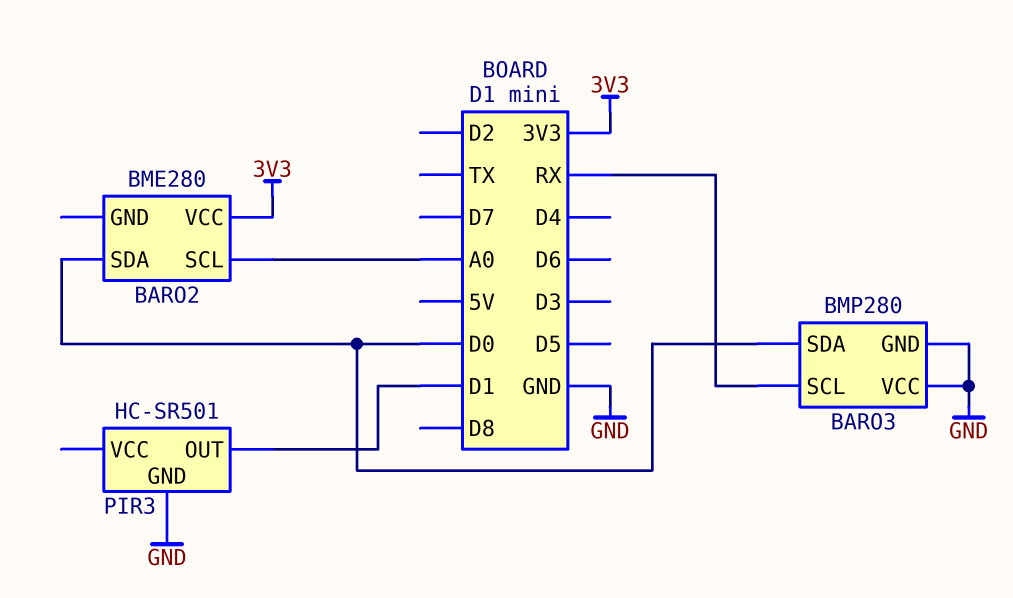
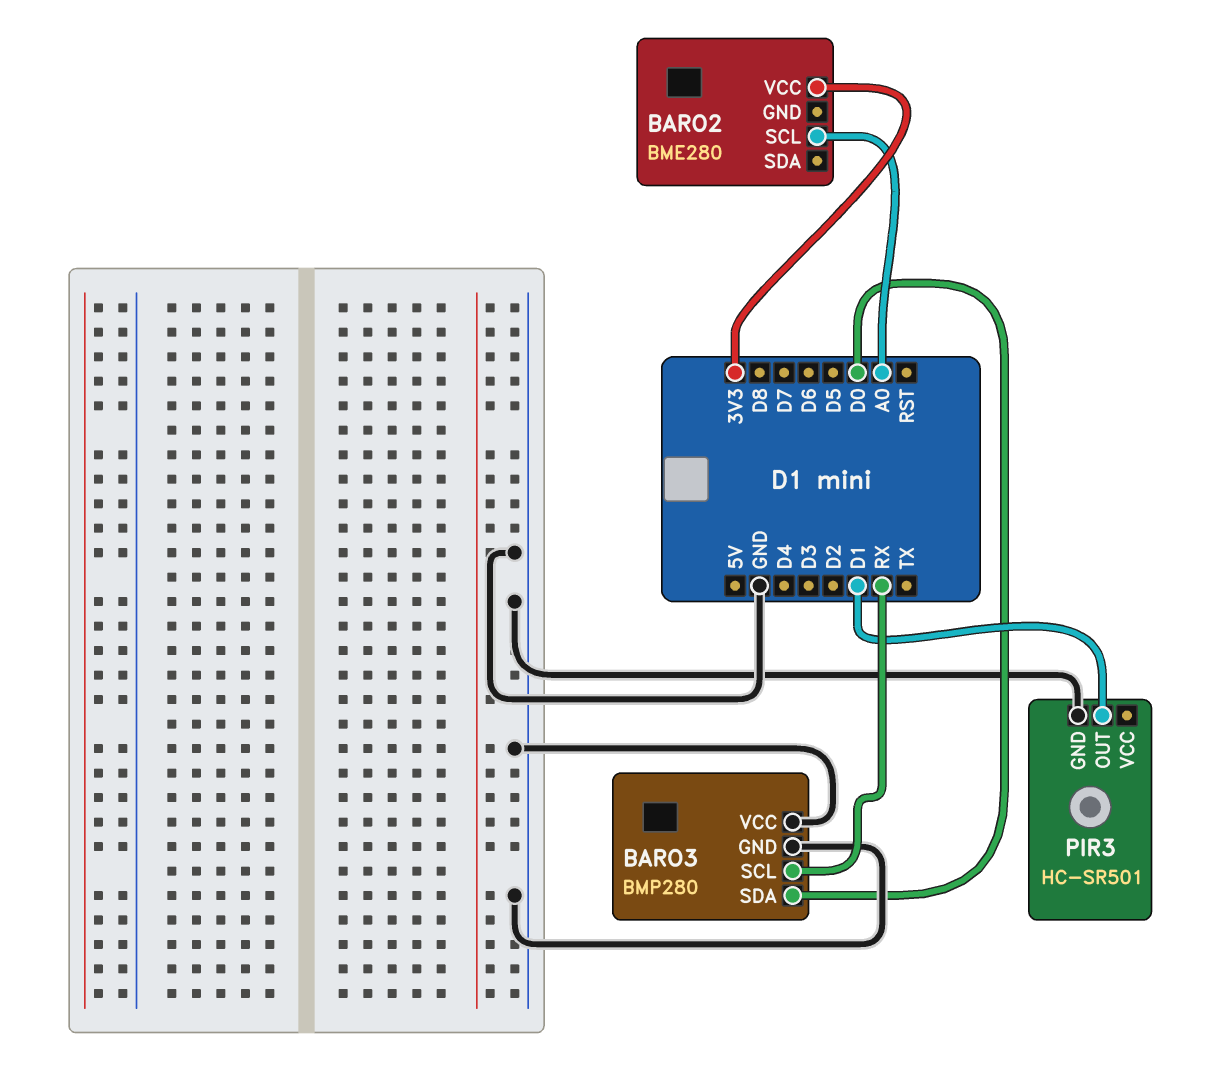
BARO2 pin SDA: D0 -> none

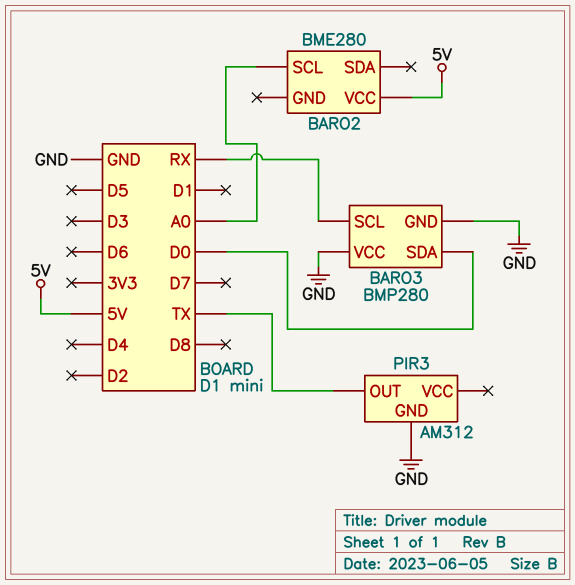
BARO2 pin VCC: 3V3 -> 5V
PIR3: HC-SR501 -> AM312
PIR3 pin OUT: D1 -> TX

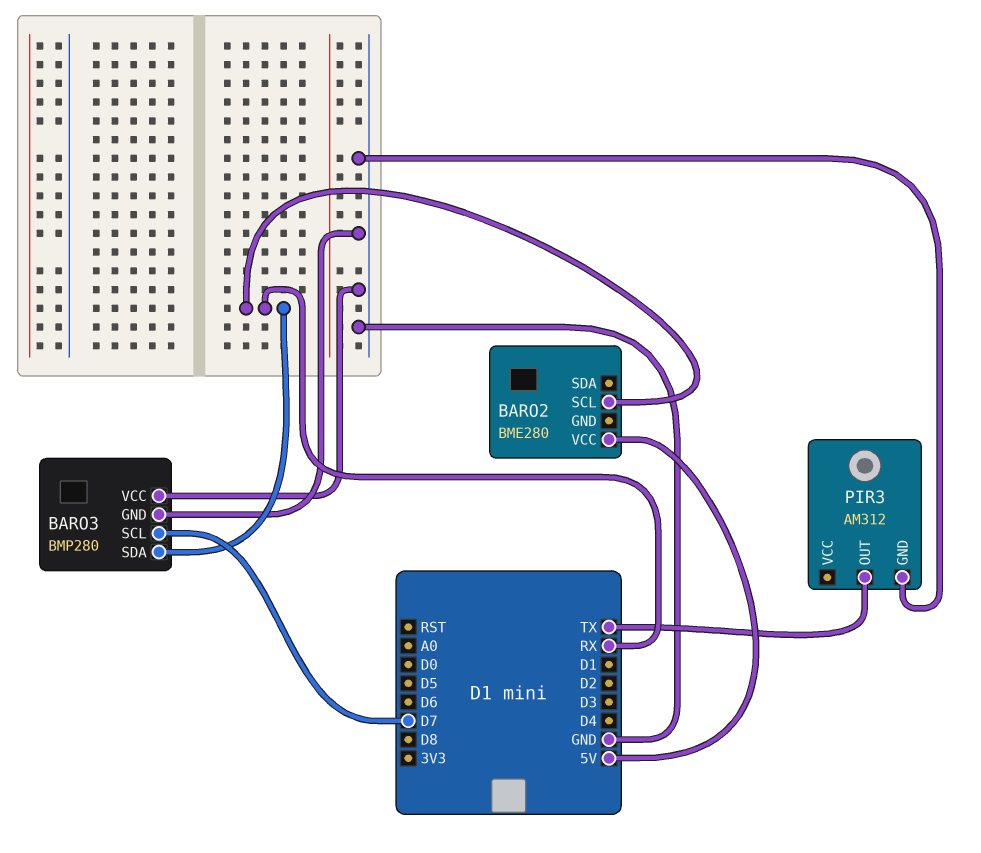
BARO2 pin SCL: A0 -> RX
BARO3 pin SCL: RX -> D7
BARO3 pin SDA: D0 -> RX

